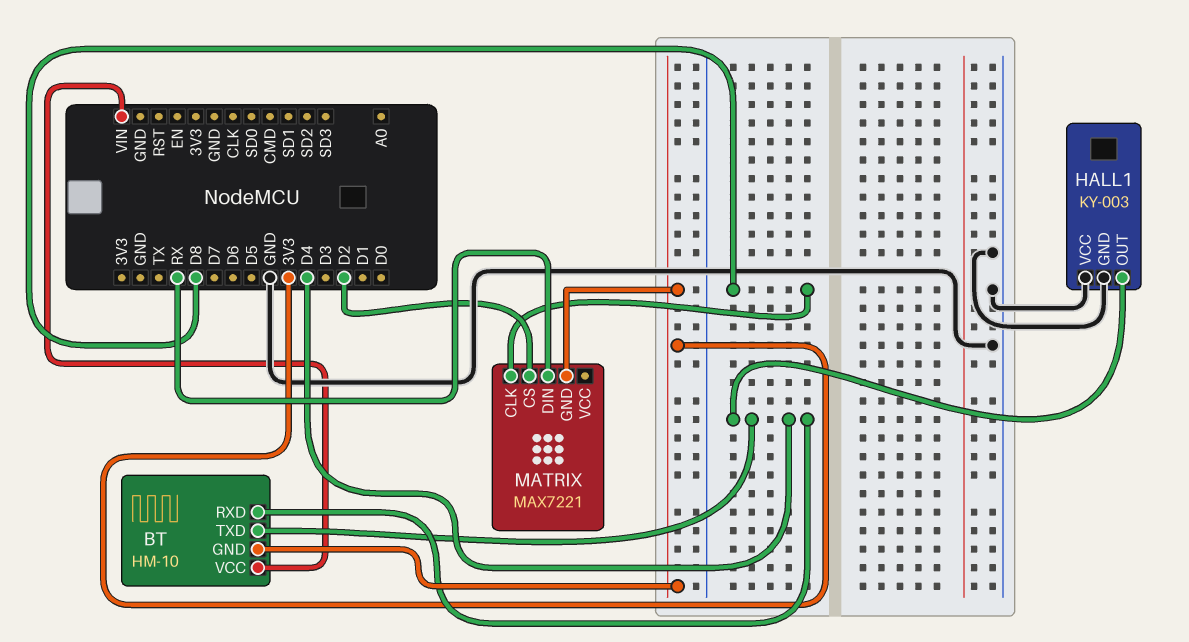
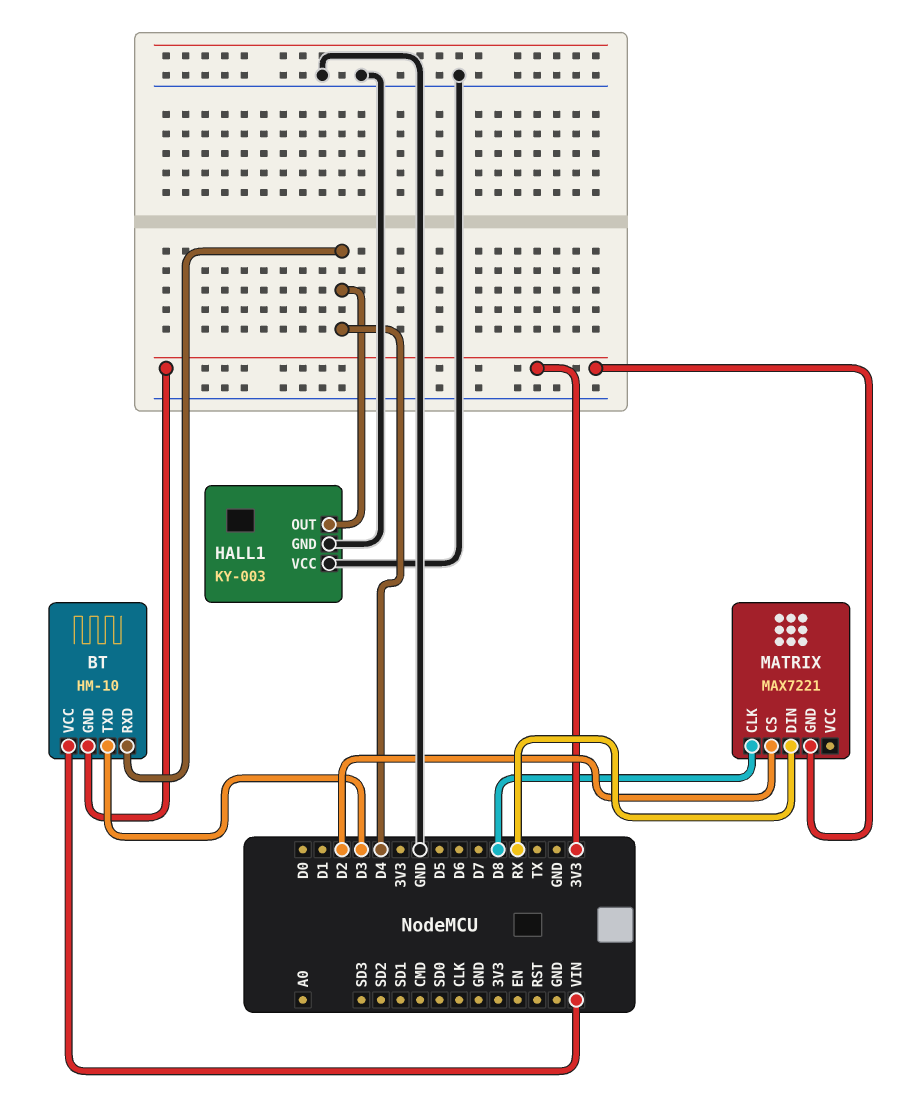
BT pin TXD: D4 -> D3

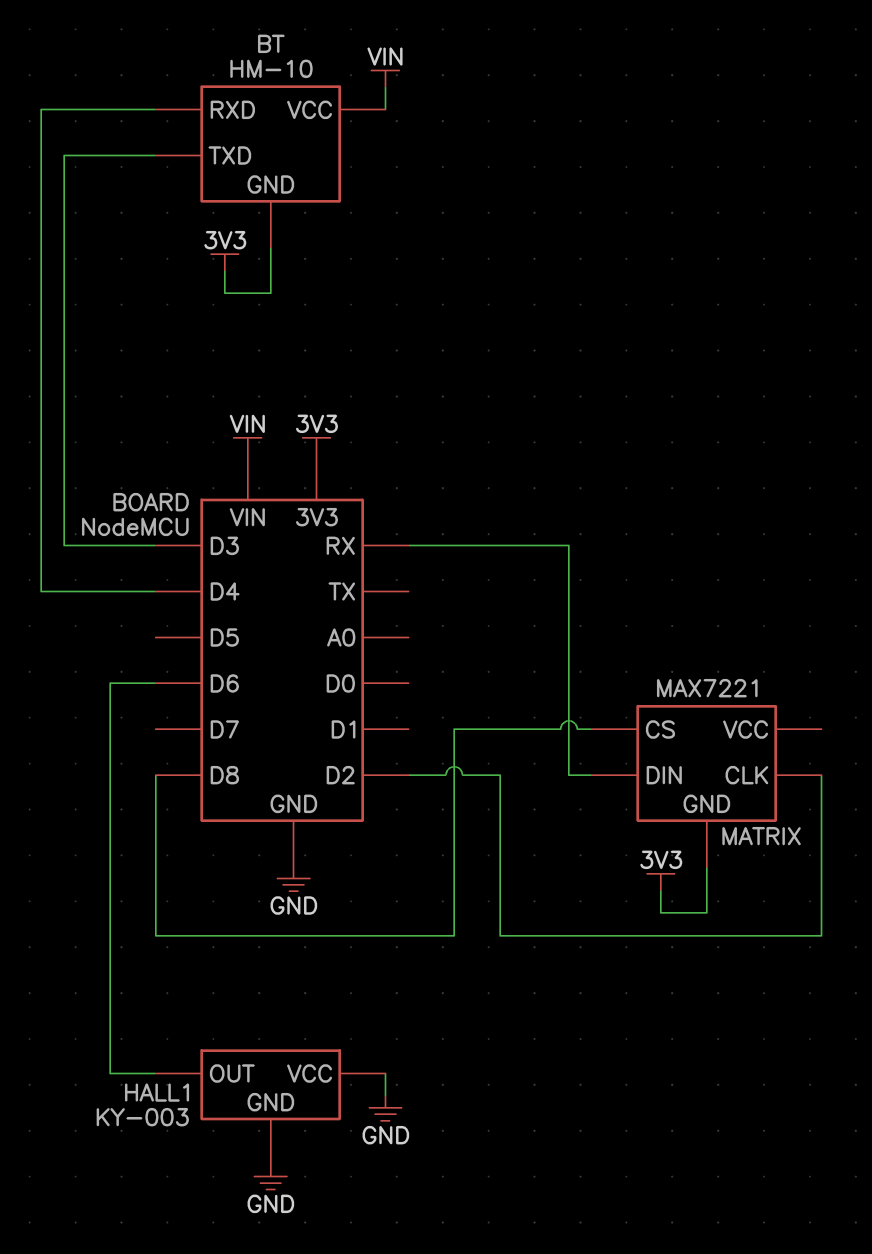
HALL1 pin OUT: D4 -> D6
MATRIX pin CLK: D8 -> D2
MATRIX pin CS: D2 -> D8

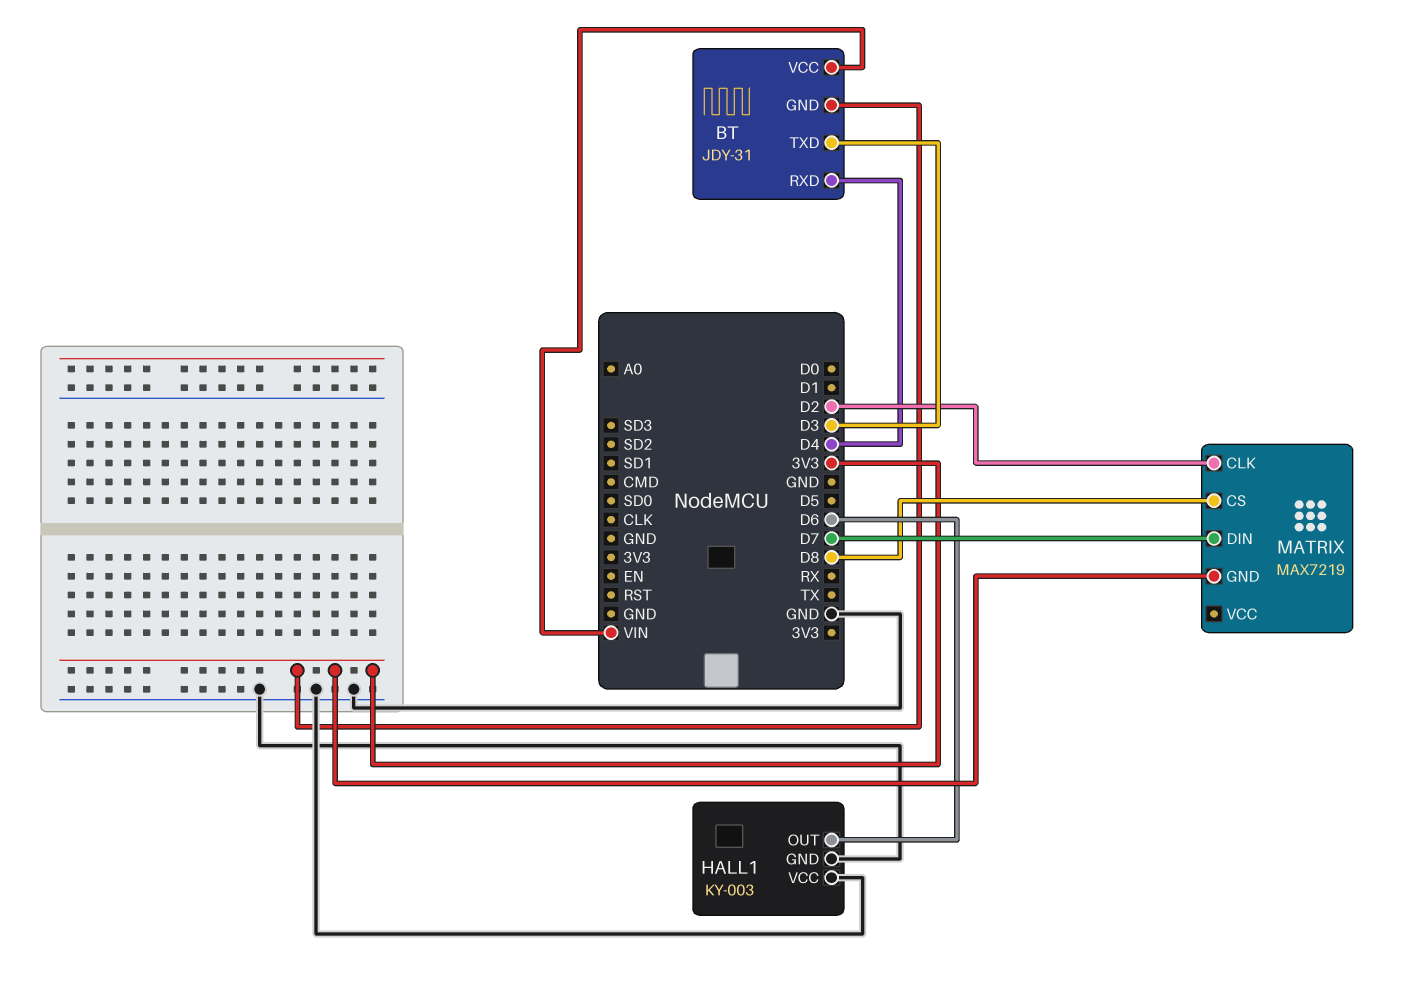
BT: HM-10 -> JDY-31
MATRIX: MAX7221 -> MAX7219
MATRIX pin DIN: RX -> D7

